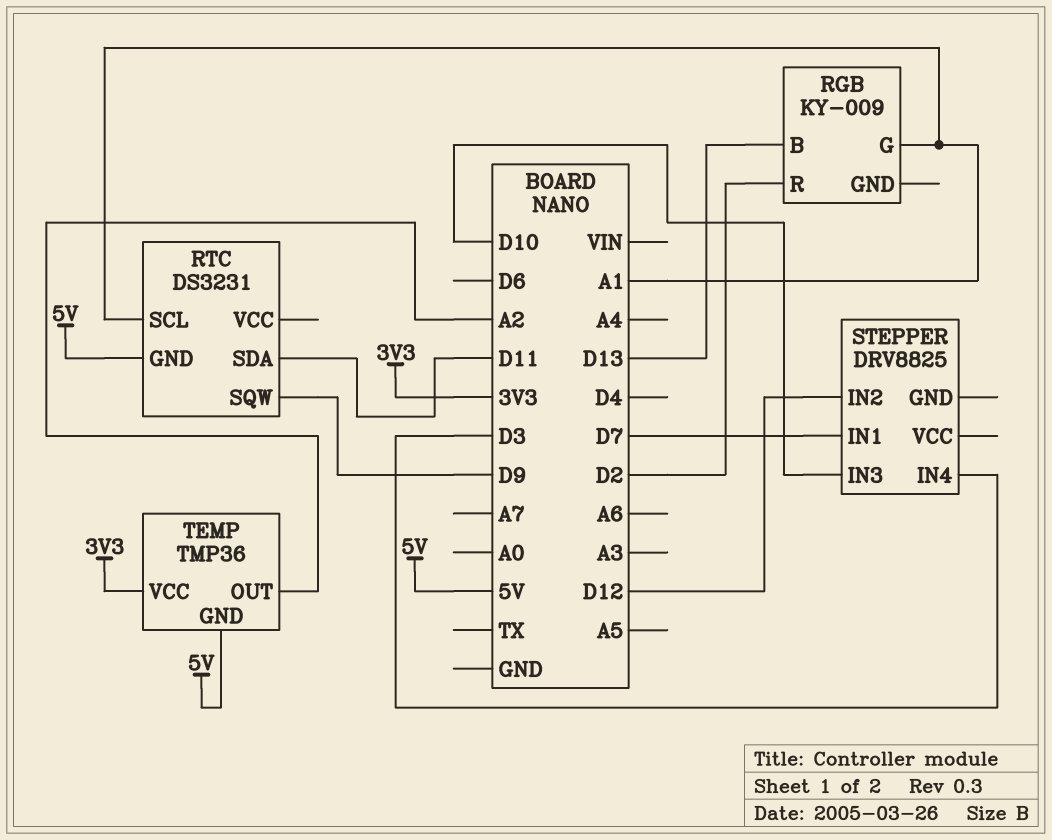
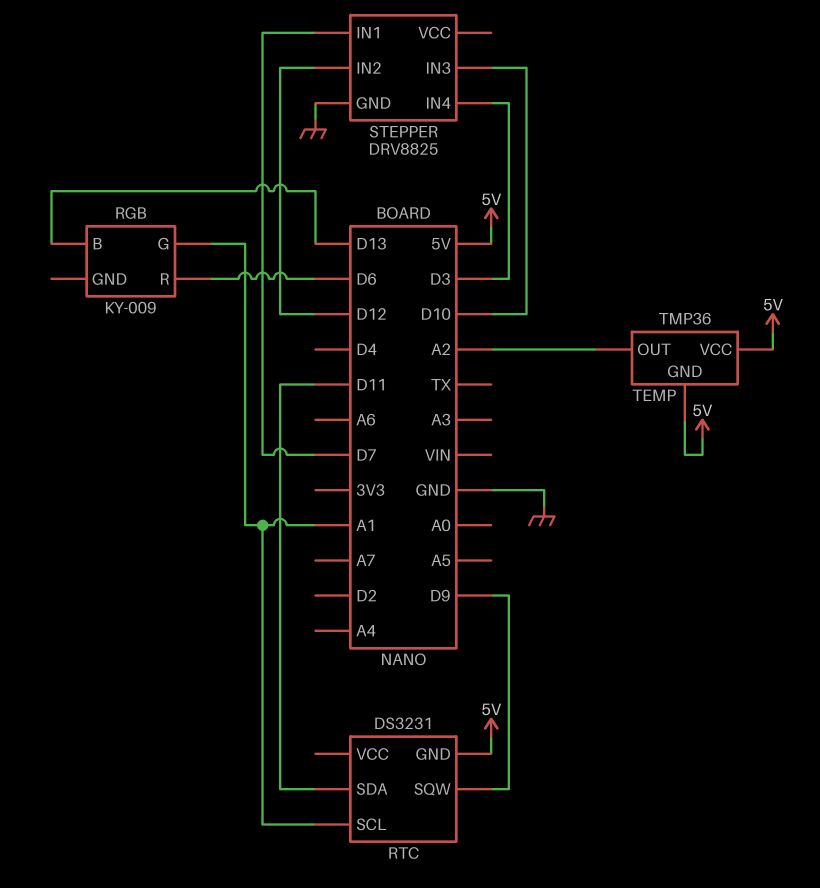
RGB pin R: D2 -> D6
STEPPER pin GND: none -> GND
TEMP pin VCC: 3V3 -> 5V

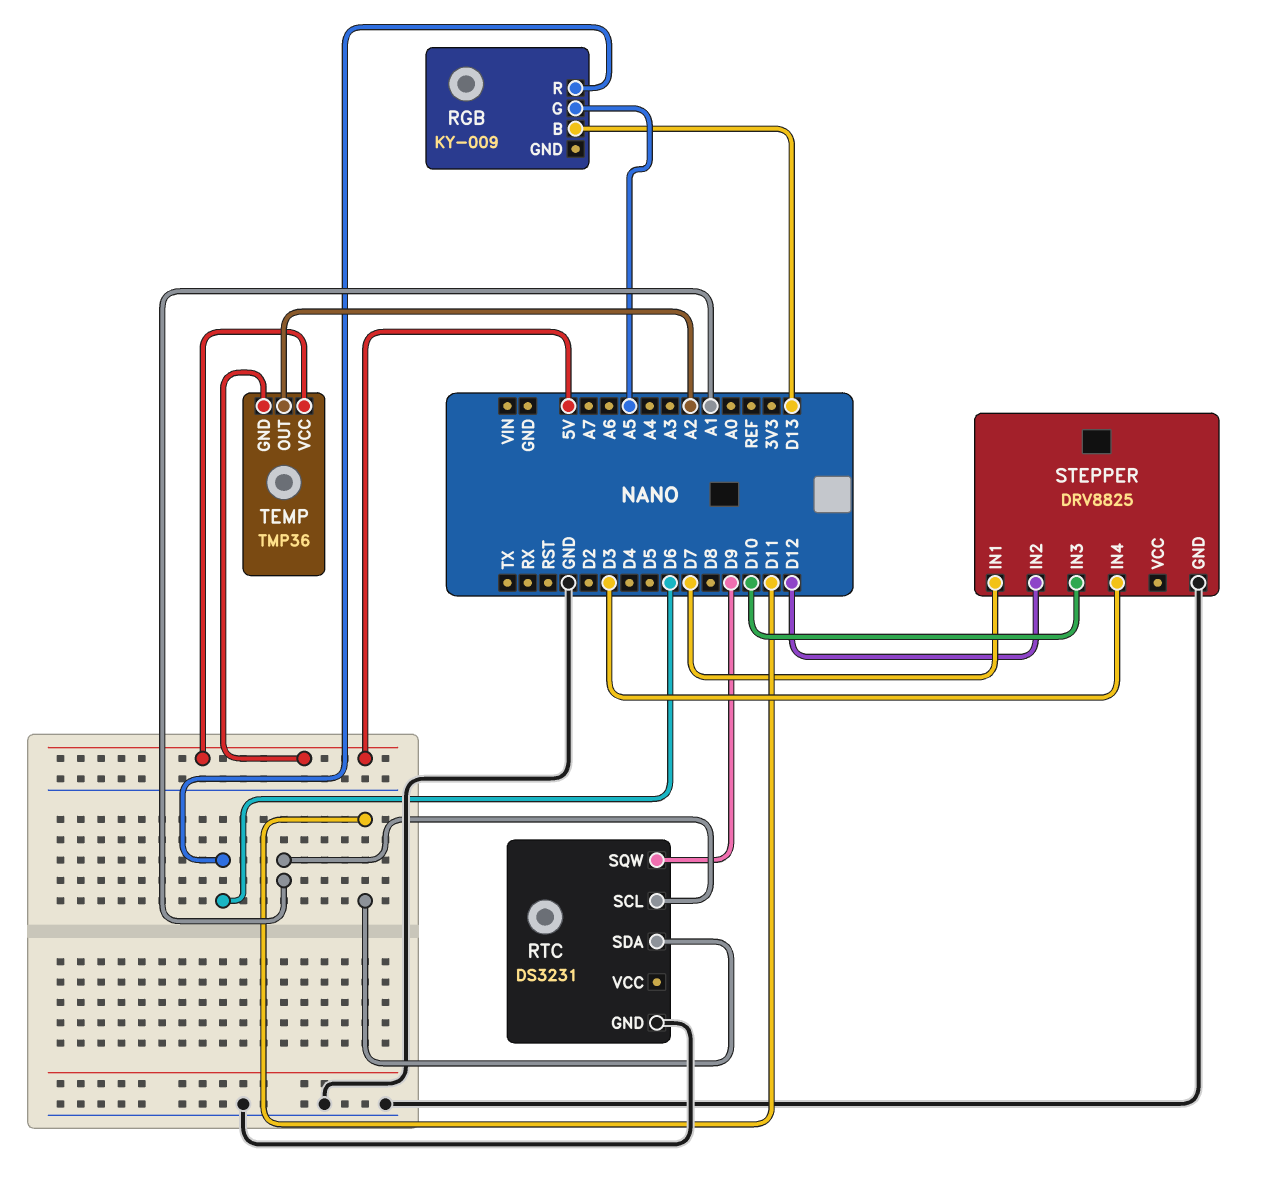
RGB pin G: A1 -> A5
RTC pin GND: 5V -> GND

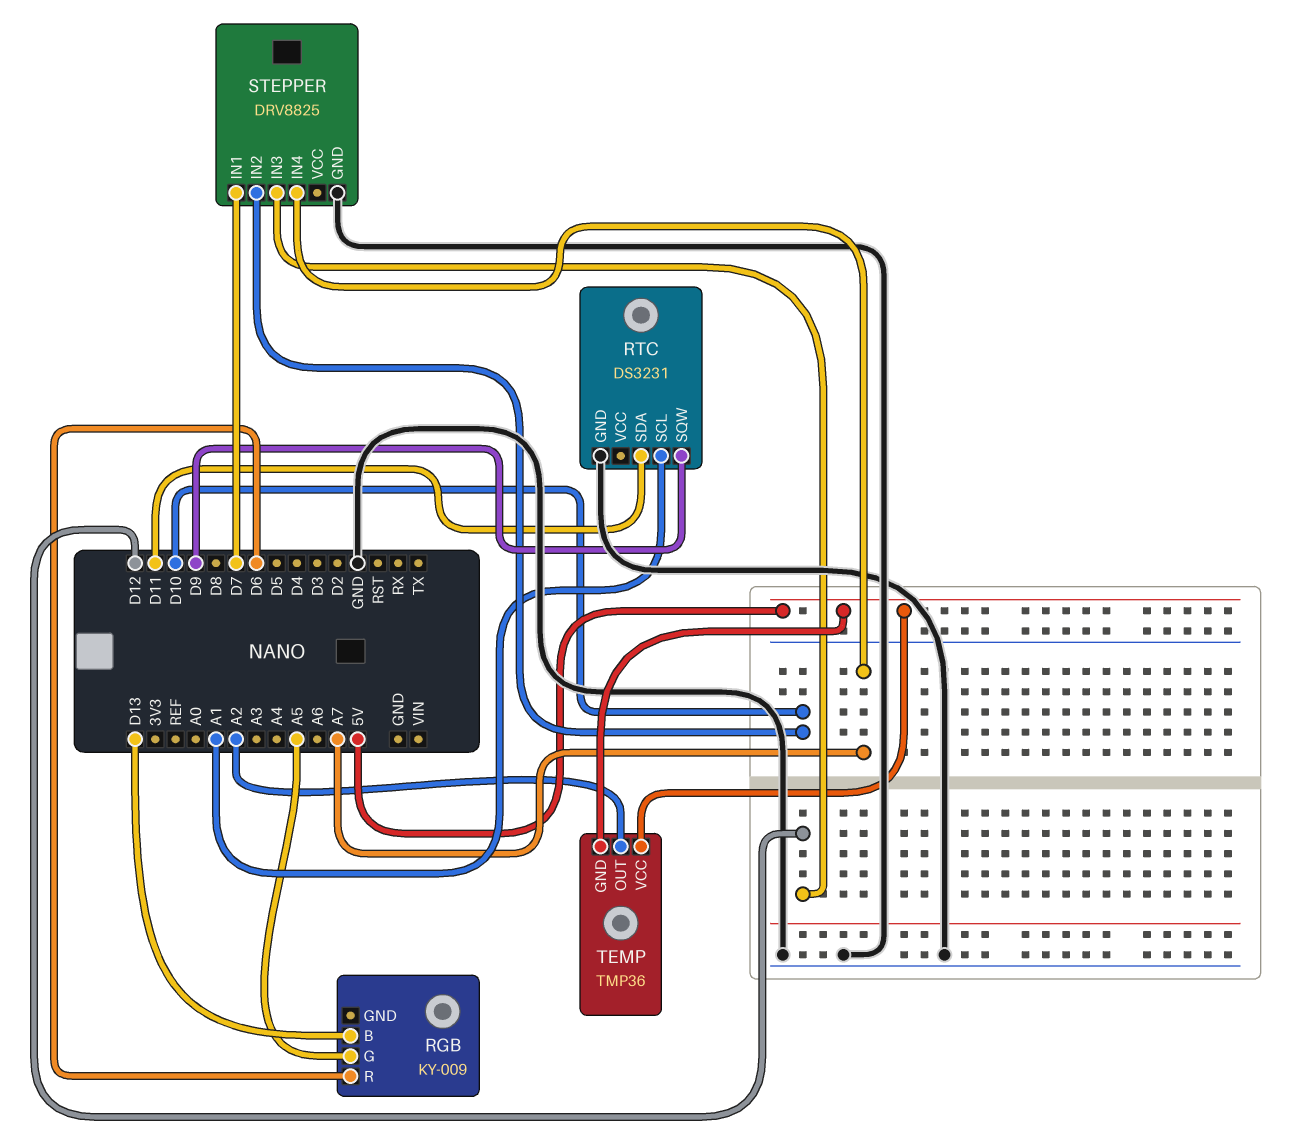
STEPPER pin IN2: D12 -> D10
STEPPER pin IN3: D10 -> D12
STEPPER pin IN4: D3 -> A7

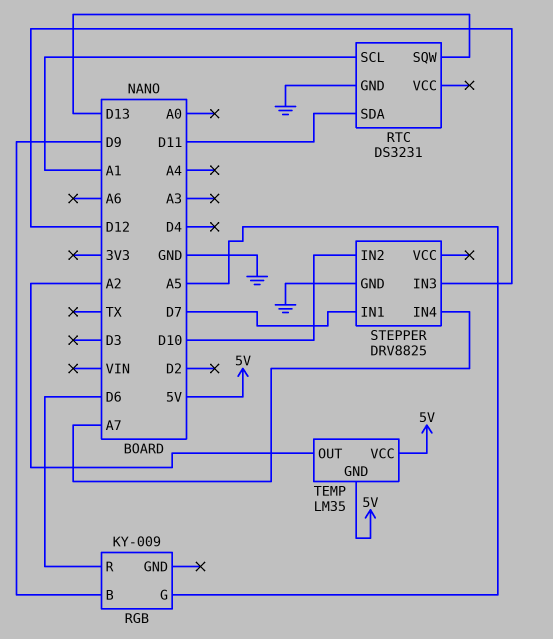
RGB pin B: D13 -> D9
RTC pin SQW: D9 -> D13
TEMP: TMP36 -> LM35

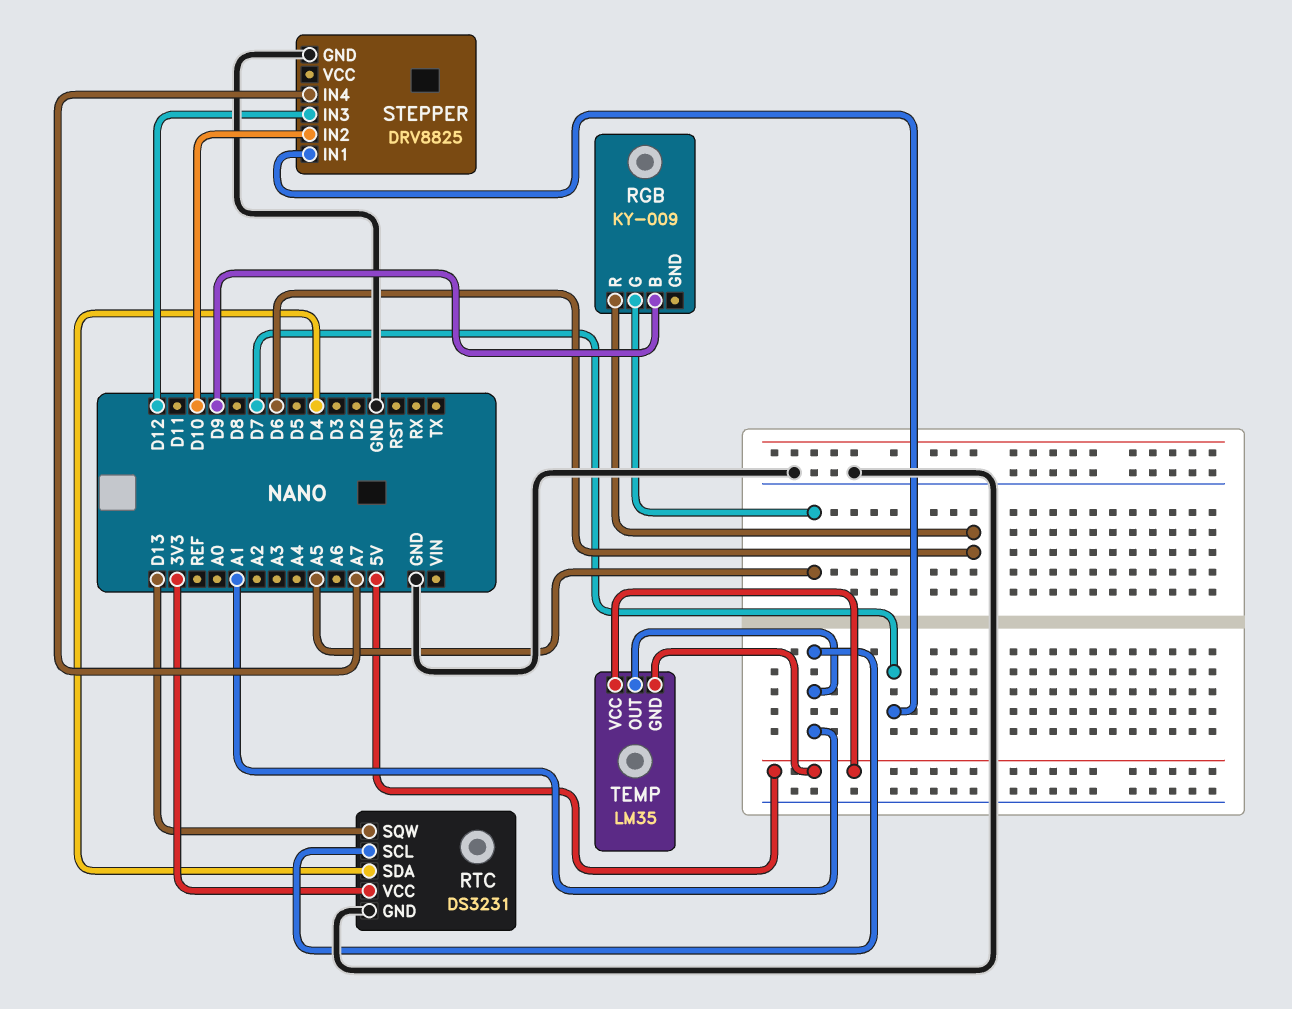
RTC pin SDA: D11 -> D4
RTC pin VCC: none -> 3V3
TEMP pin OUT: A2 -> A1

